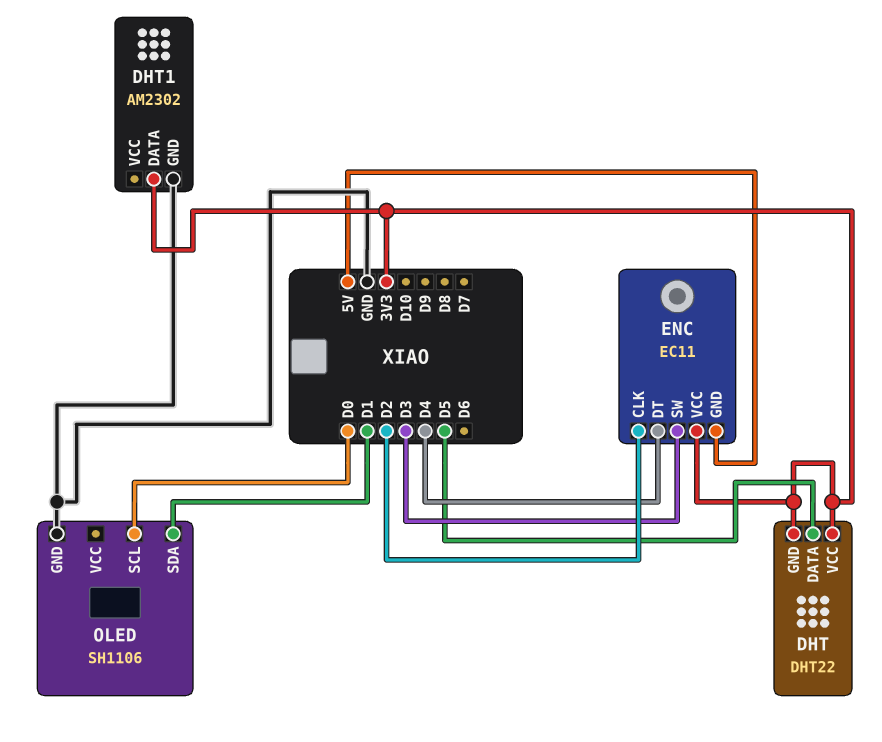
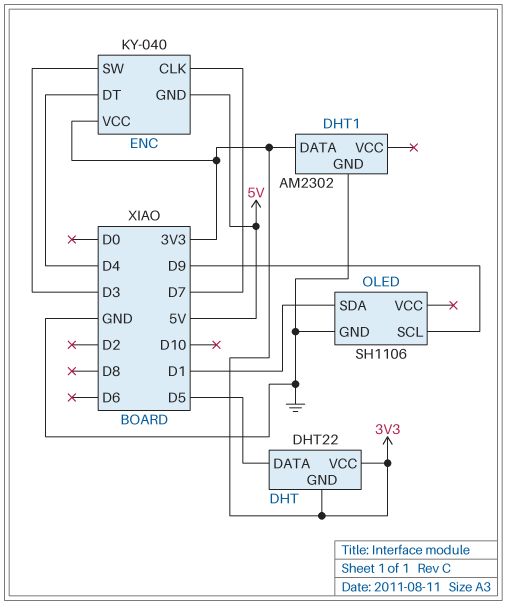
ENC: EC11 -> KY-040
ENC pin CLK: D2 -> D7
OLED pin SCL: D0 -> D9

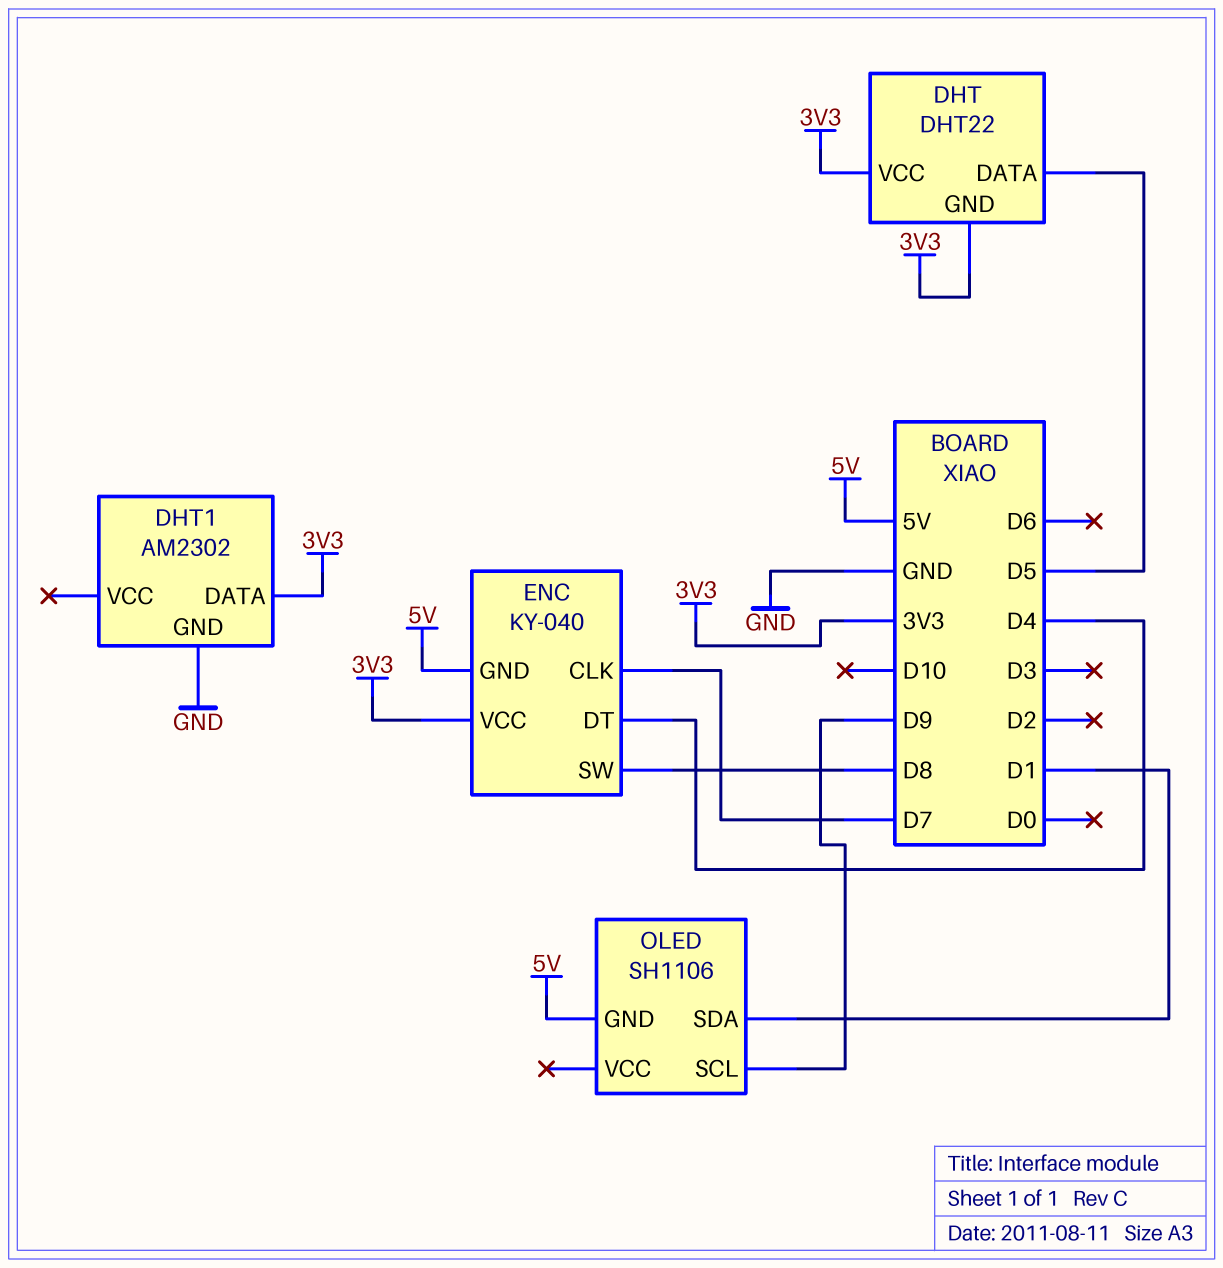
ENC pin SW: D3 -> D8
OLED pin GND: GND -> 5V

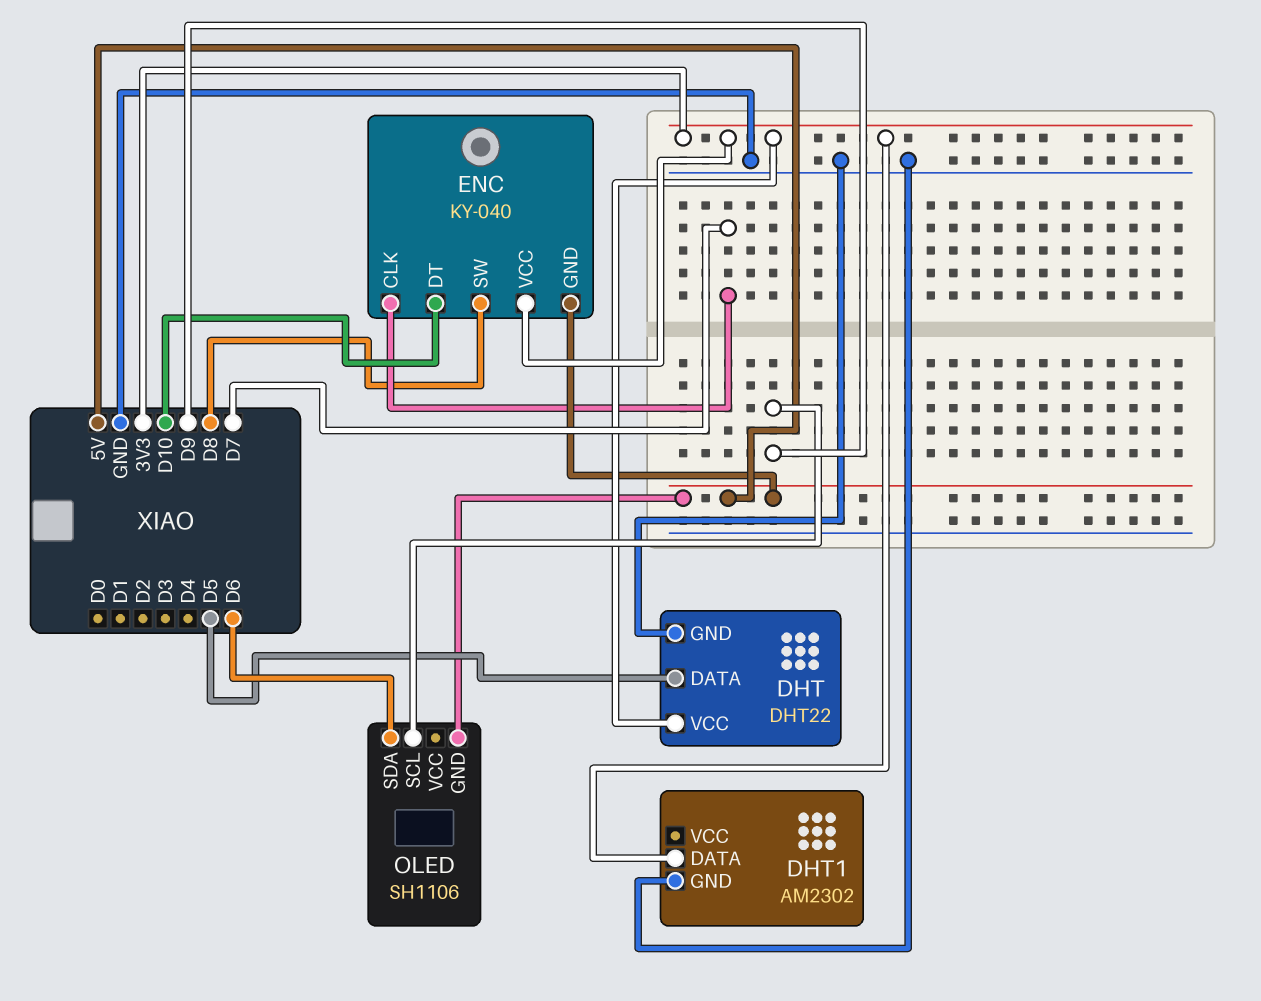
DHT pin GND: 3V3 -> GND
ENC pin DT: D4 -> D10
OLED pin SDA: D1 -> D6

